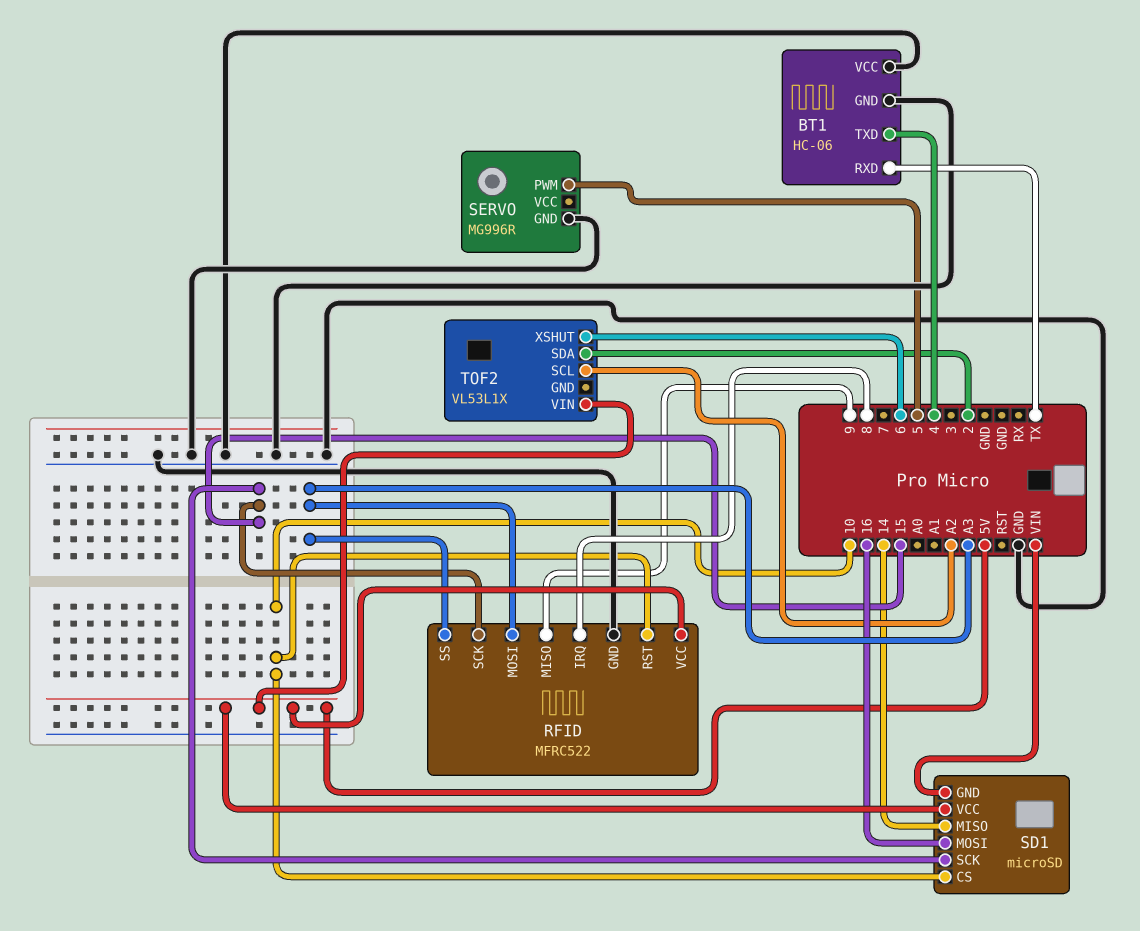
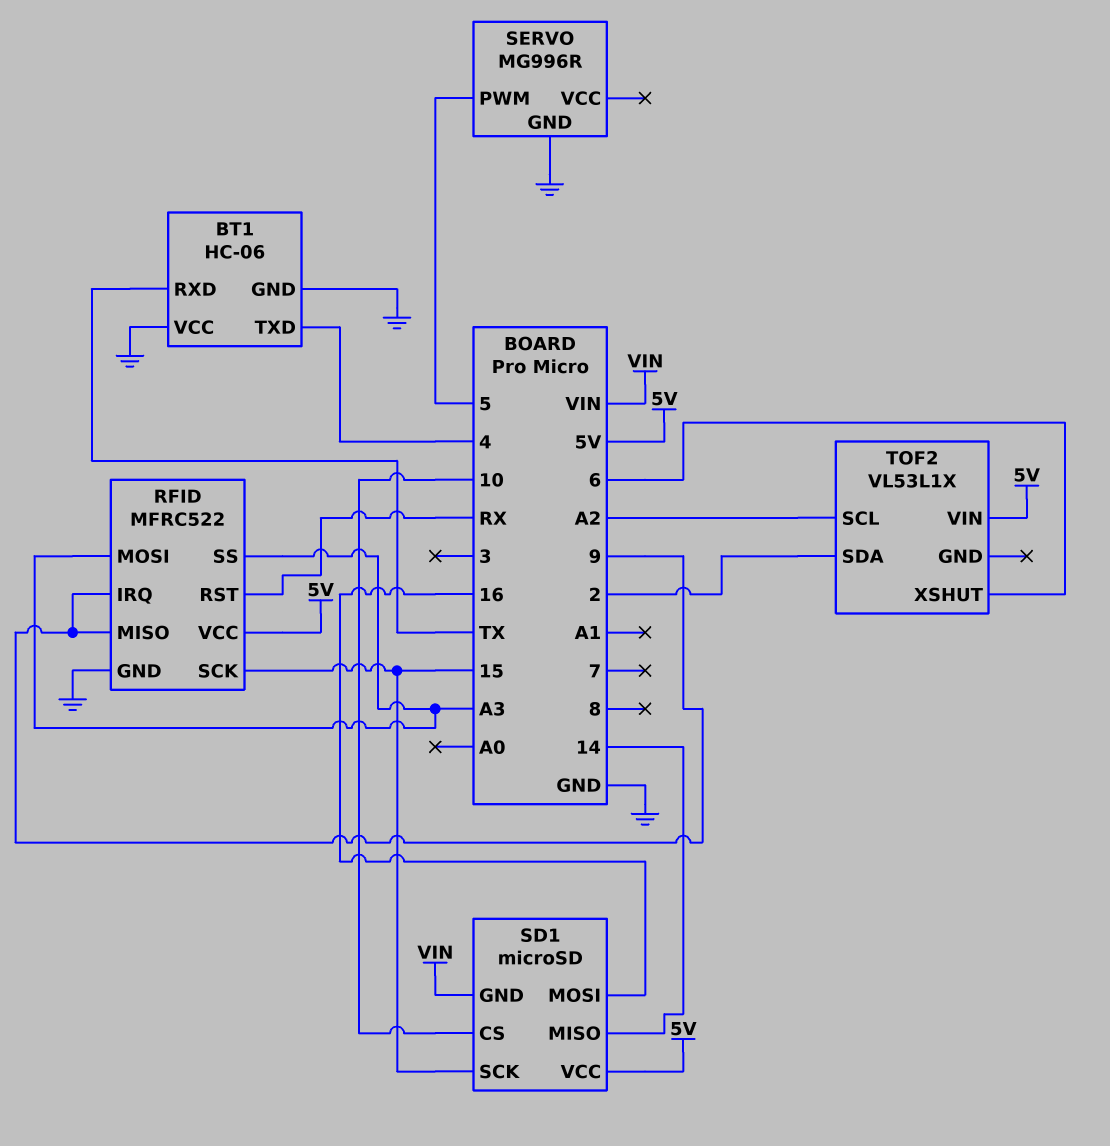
RFID pin IRQ: 8 -> 9
RFID pin RST: 10 -> RX

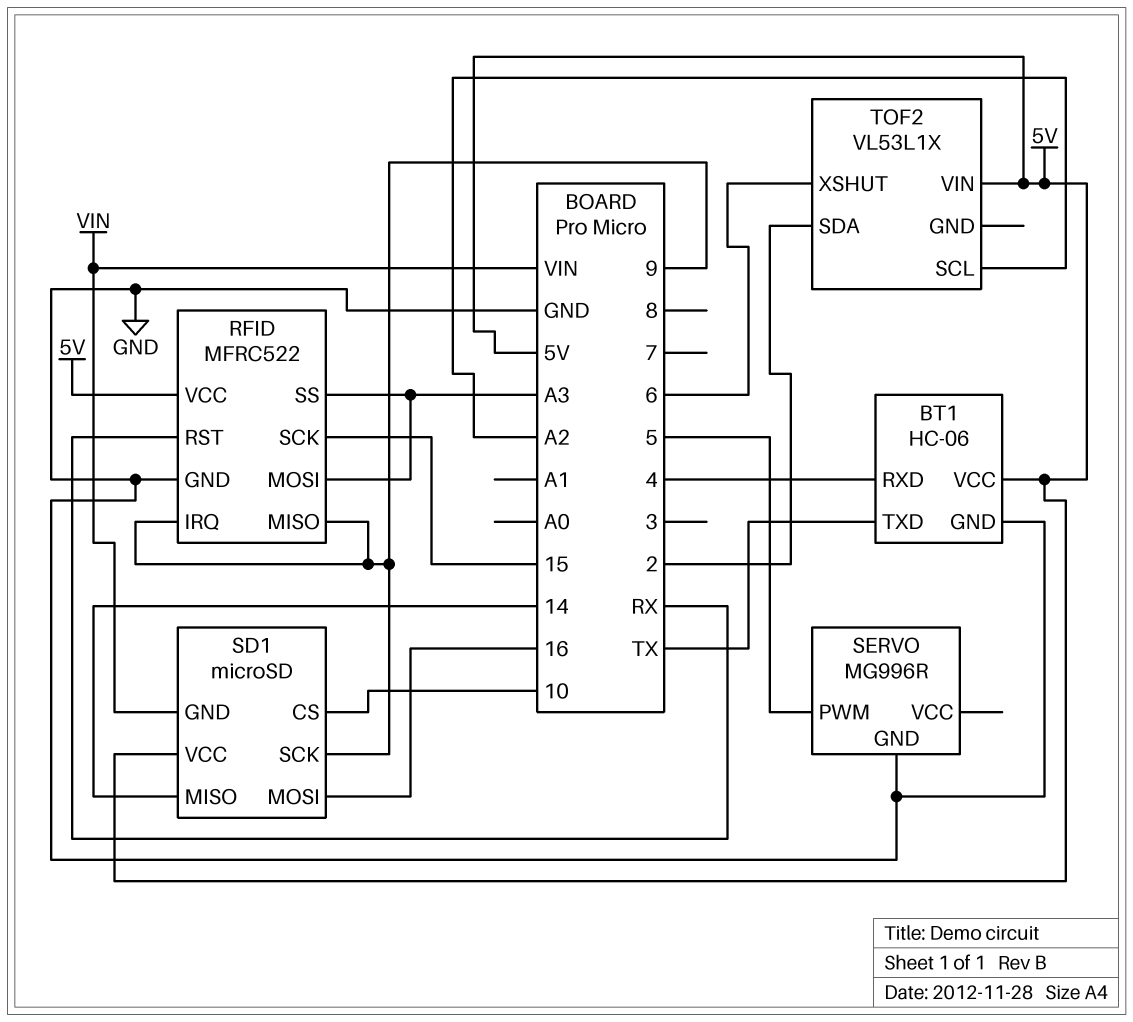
BT1 pin RXD: TX -> 4
BT1 pin TXD: 4 -> TX
BT1 pin VCC: GND -> 5V
SD1 pin SCK: 15 -> 9

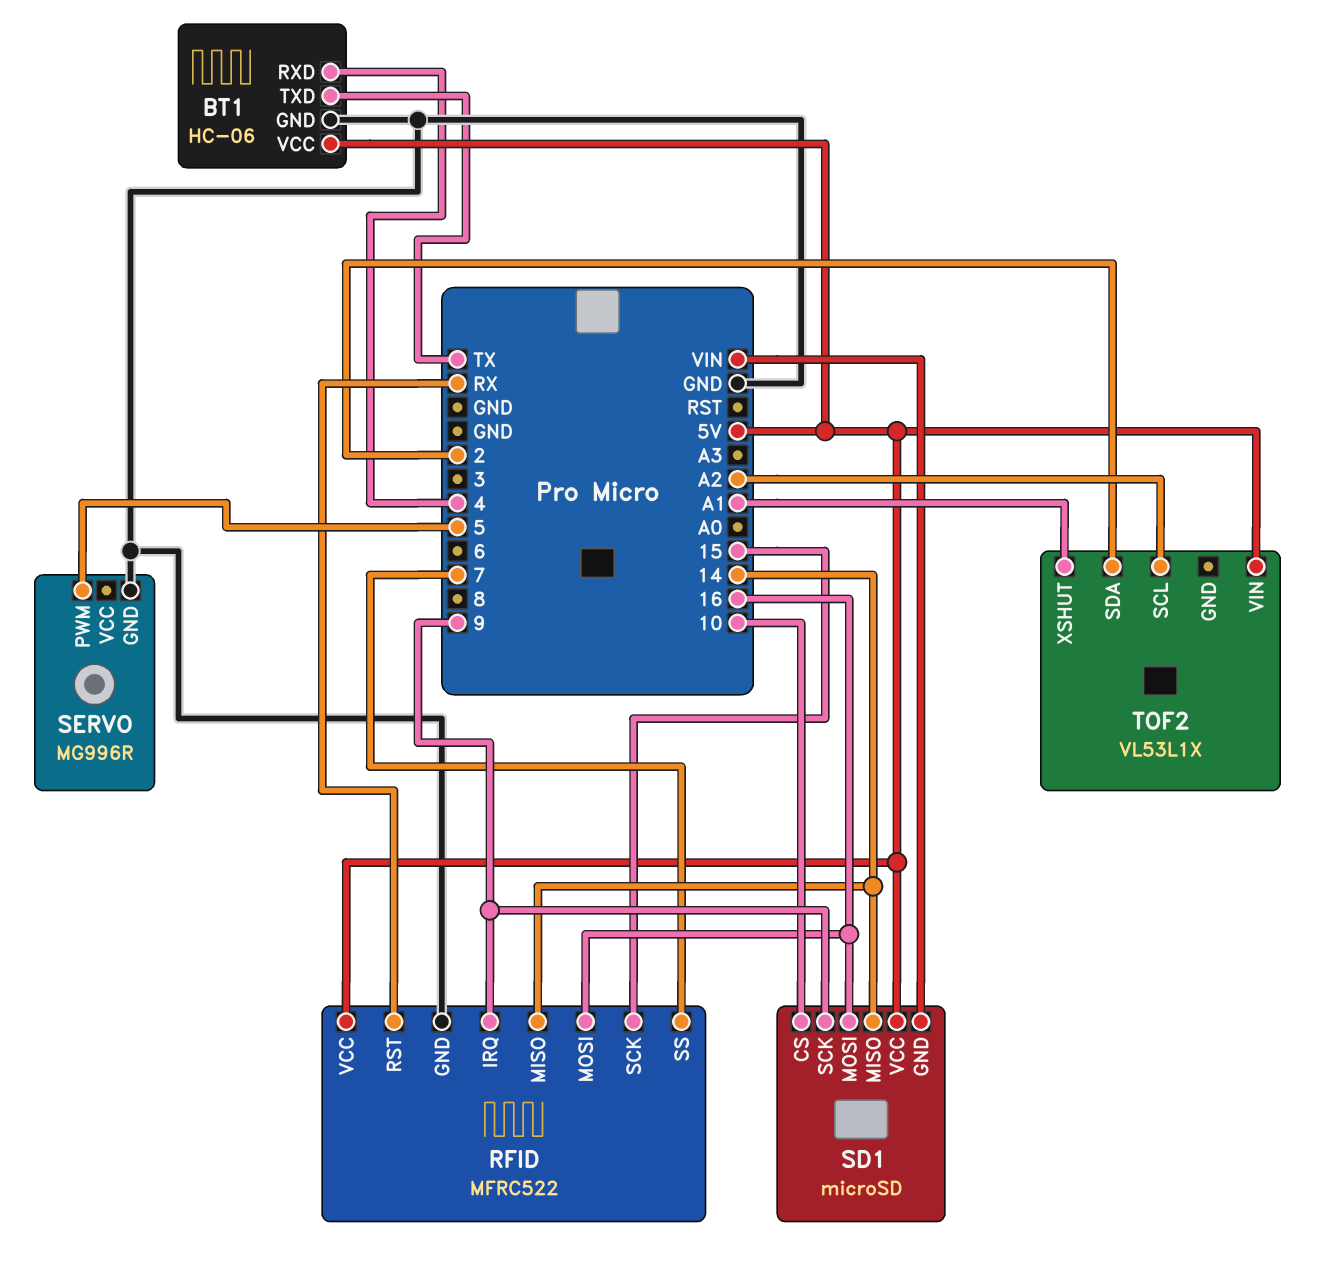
RFID pin MISO: 9 -> 14
RFID pin MOSI: A3 -> 16
RFID pin SS: A3 -> 7
TOF2 pin XSHUT: 6 -> A1

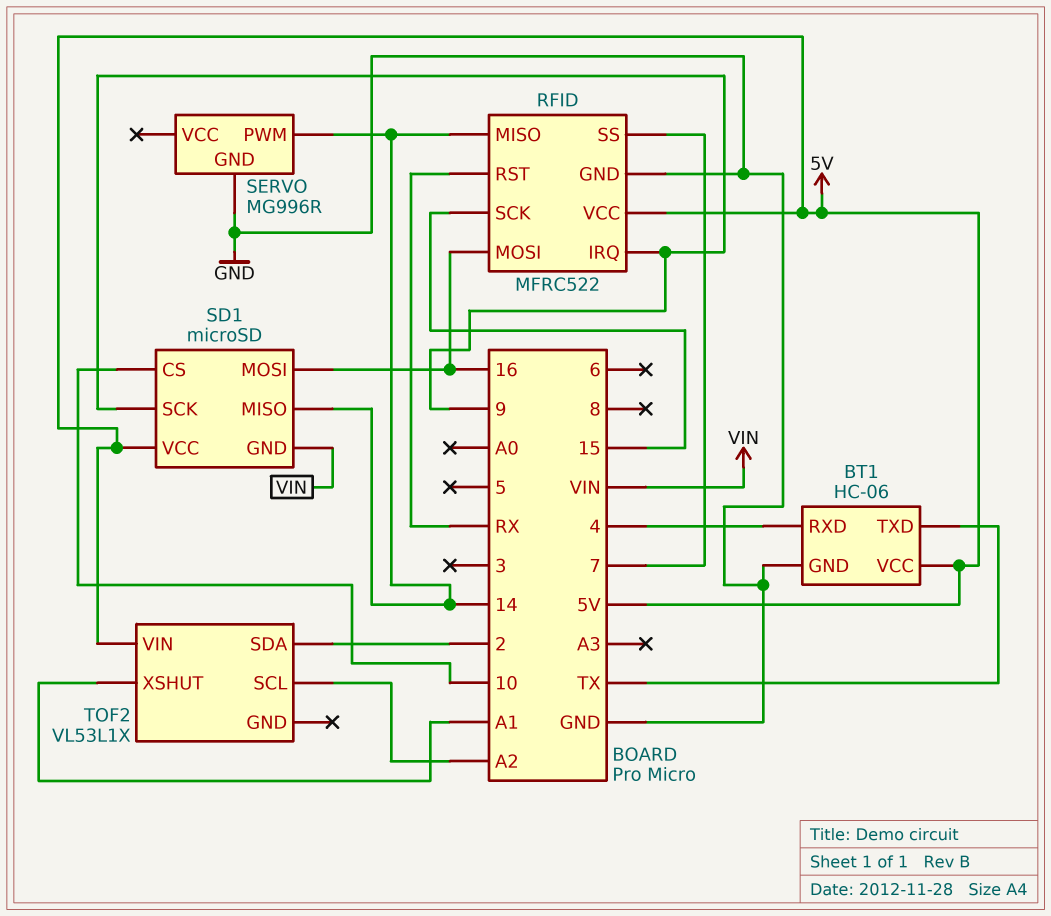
SERVO pin PWM: 5 -> 14

